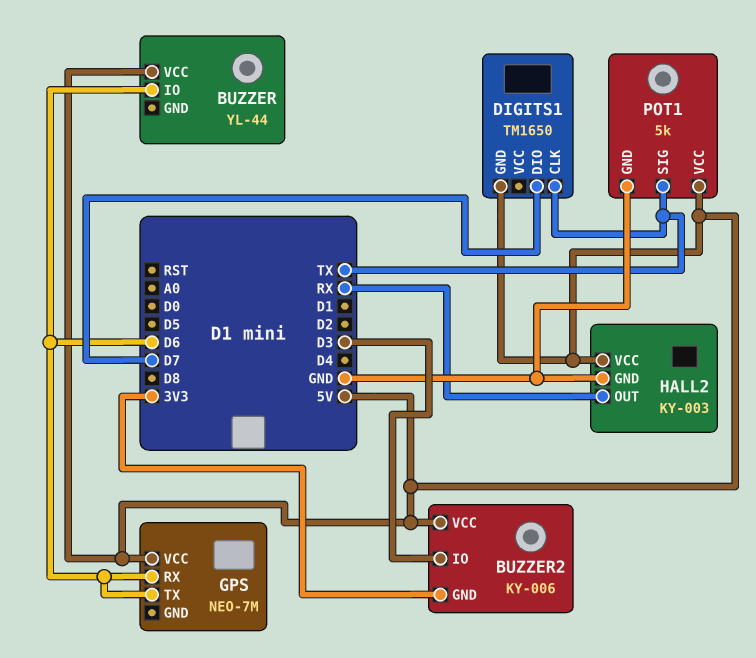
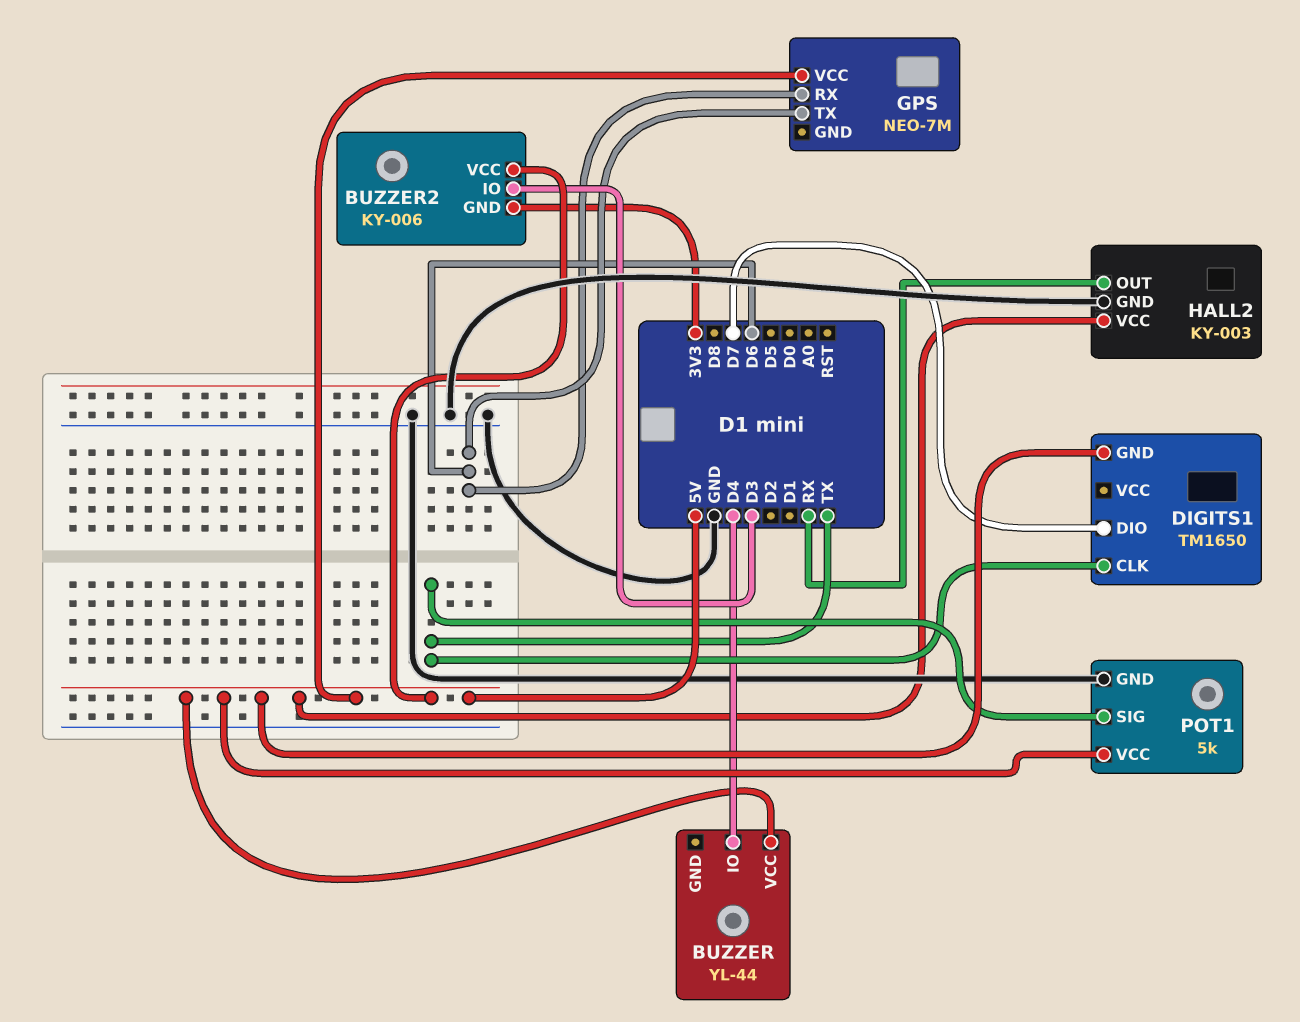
BUZZER pin IO: D6 -> D4

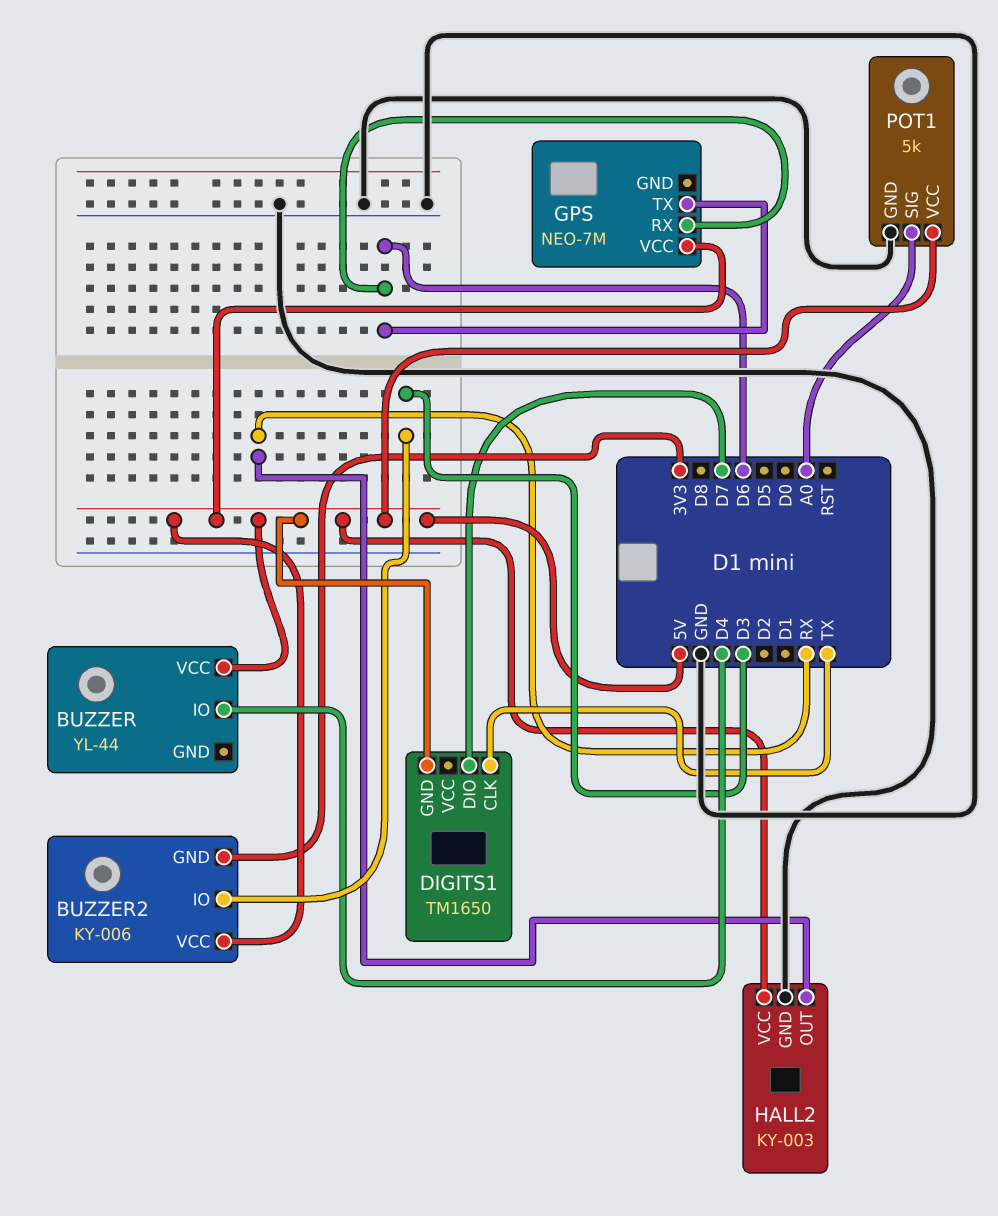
POT1 pin SIG: TX -> A0

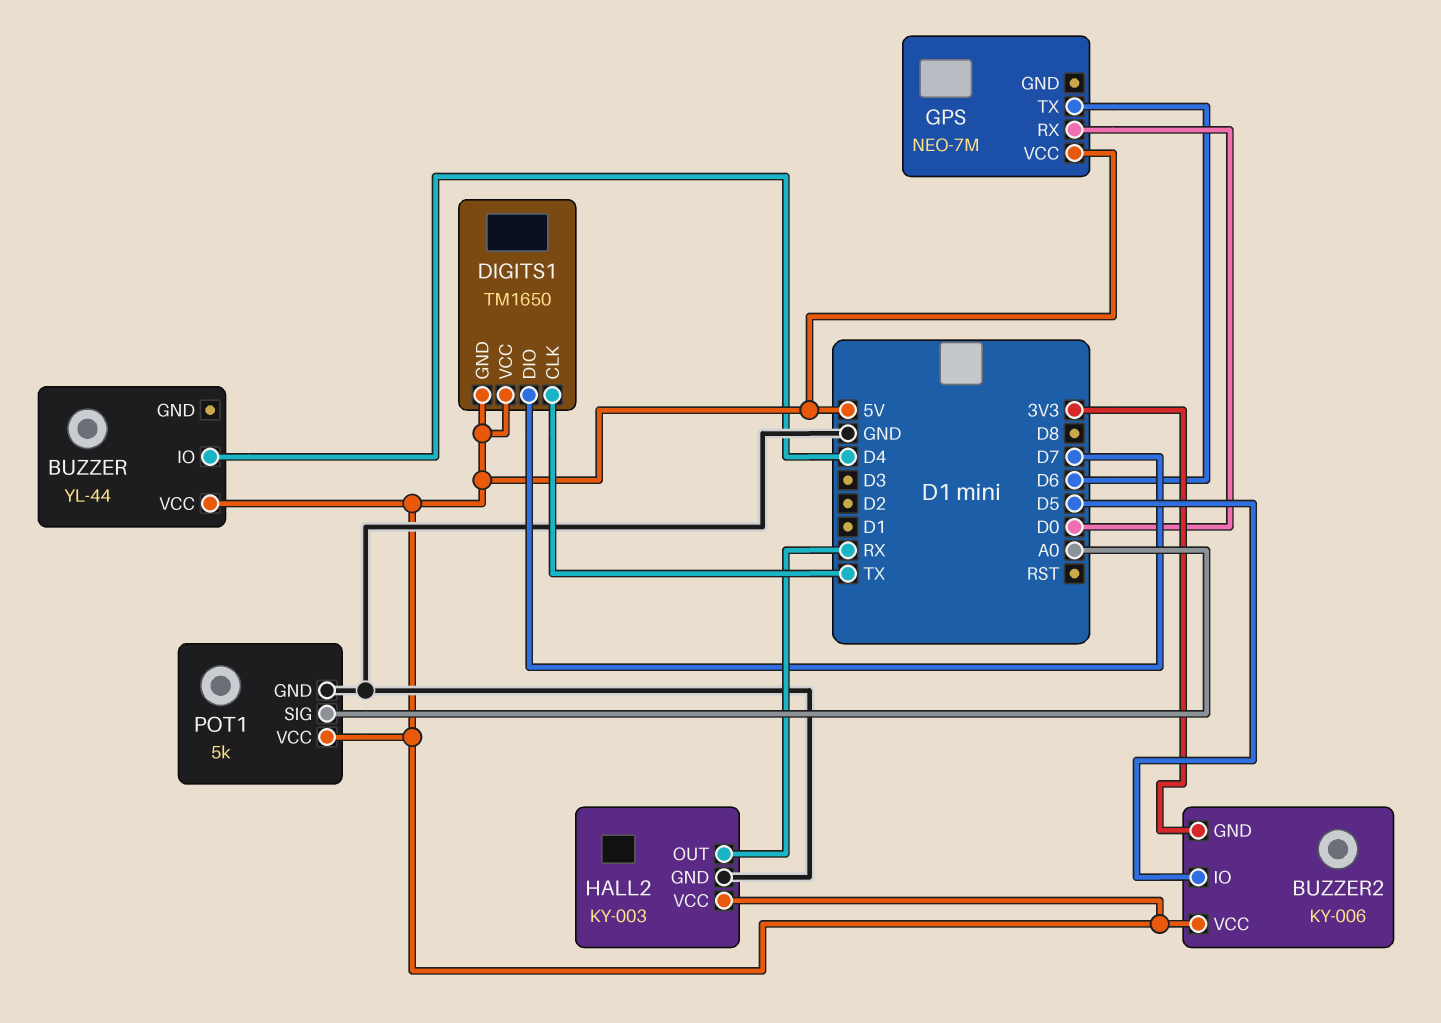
BUZZER2 pin IO: D3 -> D5
DIGITS1 pin VCC: none -> 5V
GPS pin RX: D6 -> D0

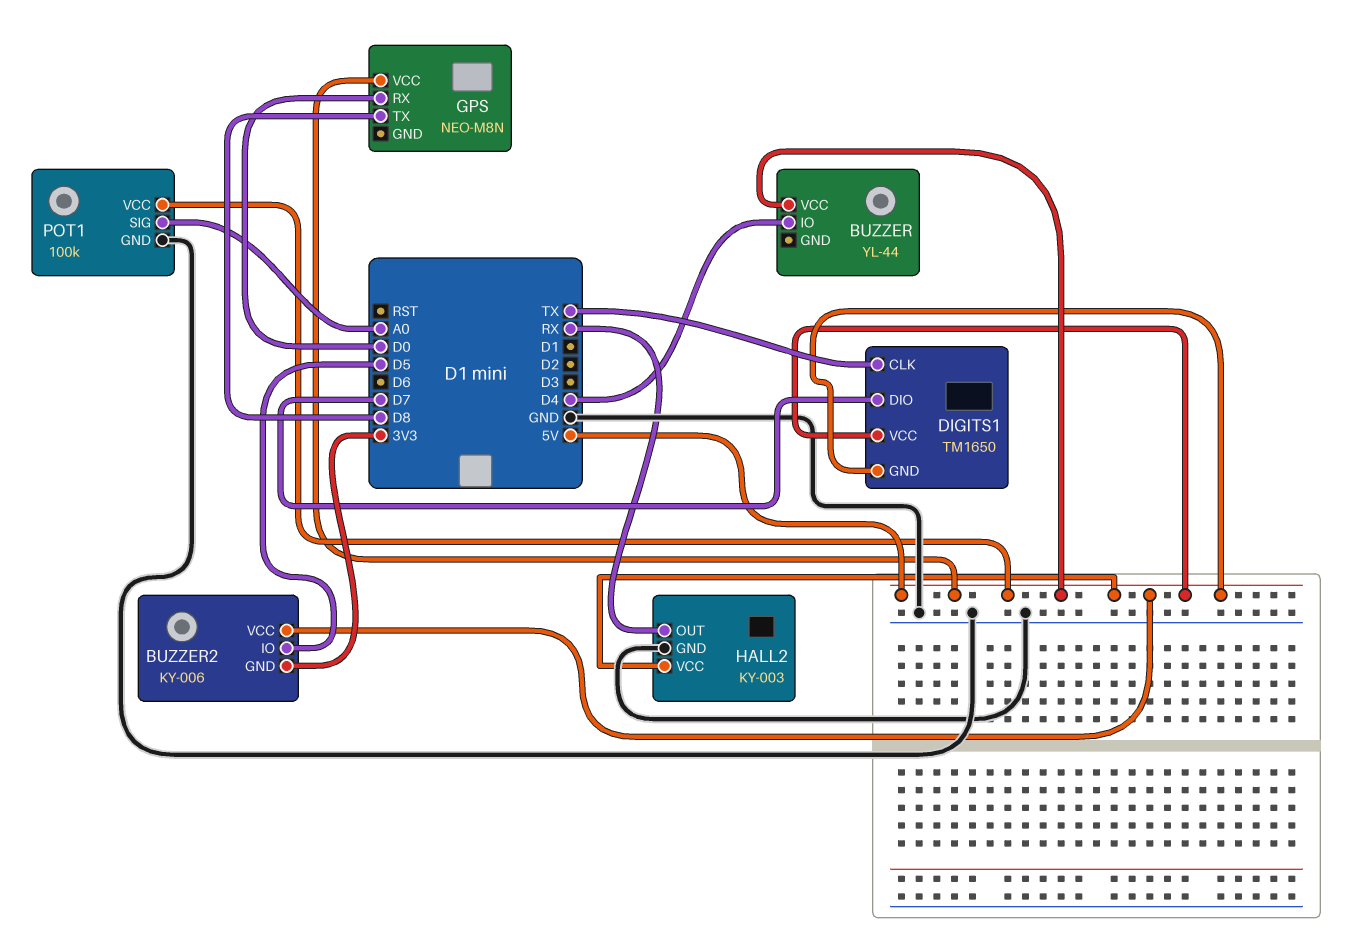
GPS: NEO-7M -> NEO-M8N
GPS pin TX: D6 -> D8
POT1: 5k -> 100k

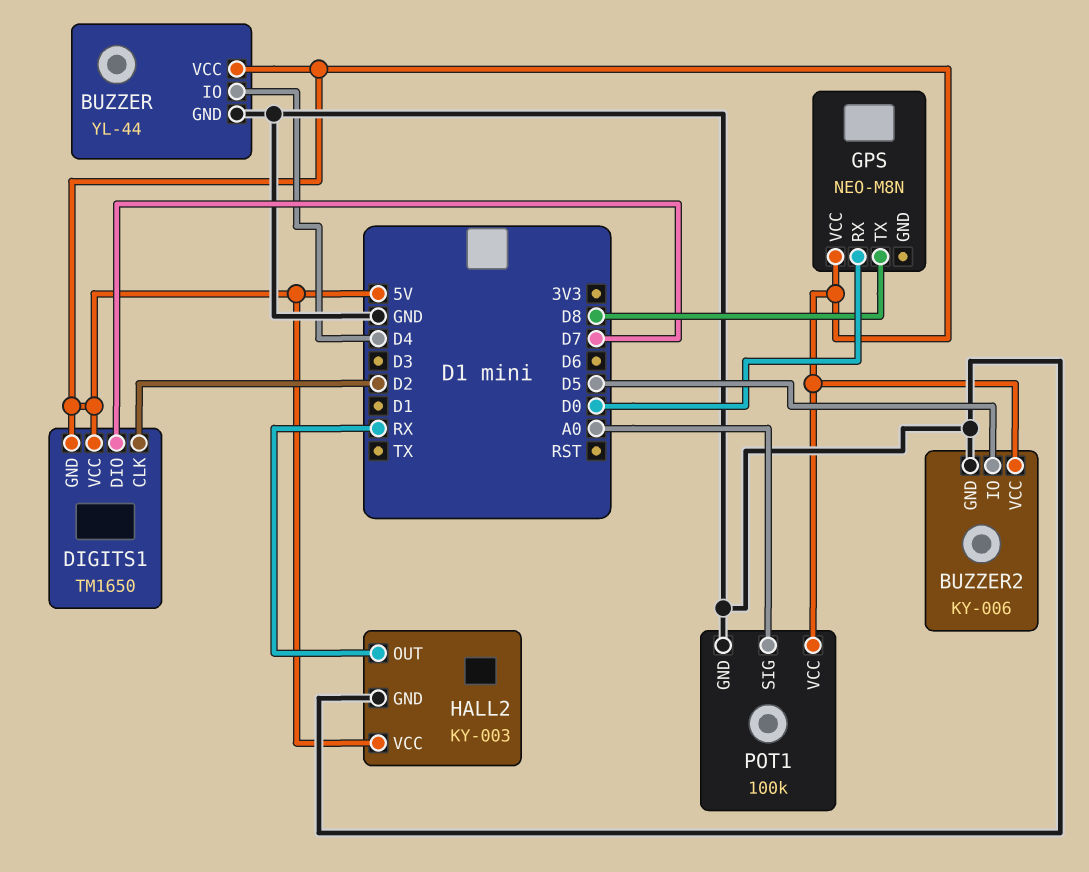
BUZZER pin GND: none -> GND
BUZZER2 pin GND: 3V3 -> GND
DIGITS1 pin CLK: TX -> D2

